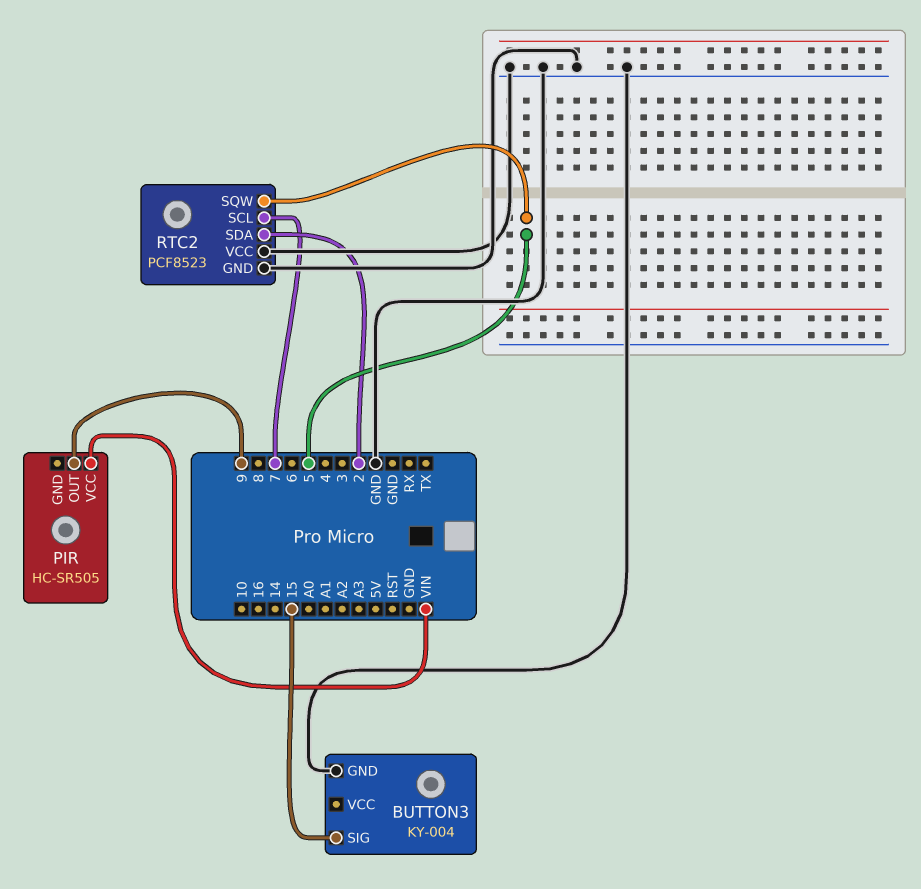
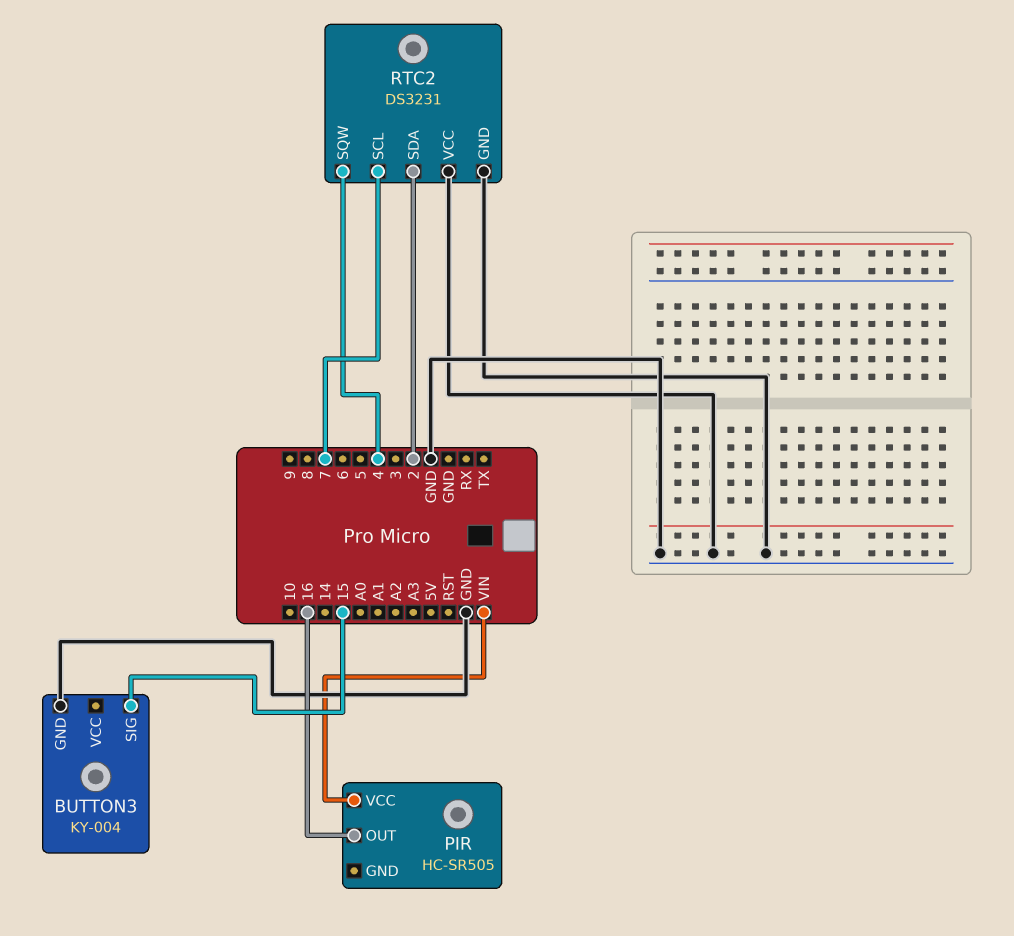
PIR pin OUT: 9 -> 16
RTC2: PCF8523 -> DS3231
RTC2 pin SQW: 5 -> 4

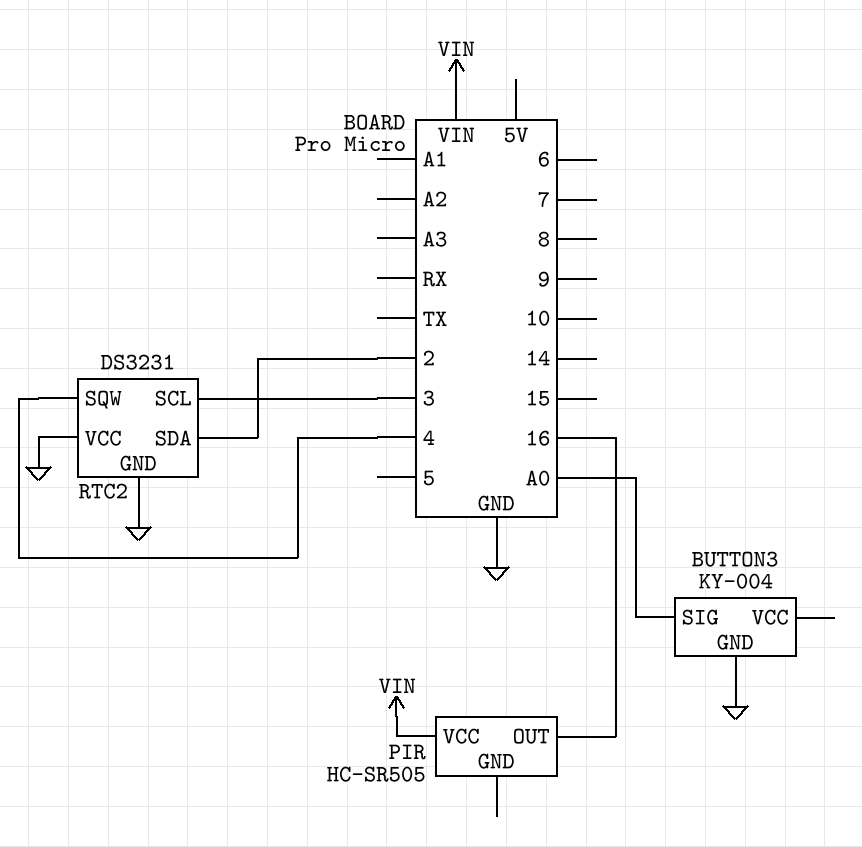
BUTTON3 pin SIG: 15 -> A0
RTC2 pin SCL: 7 -> 3

